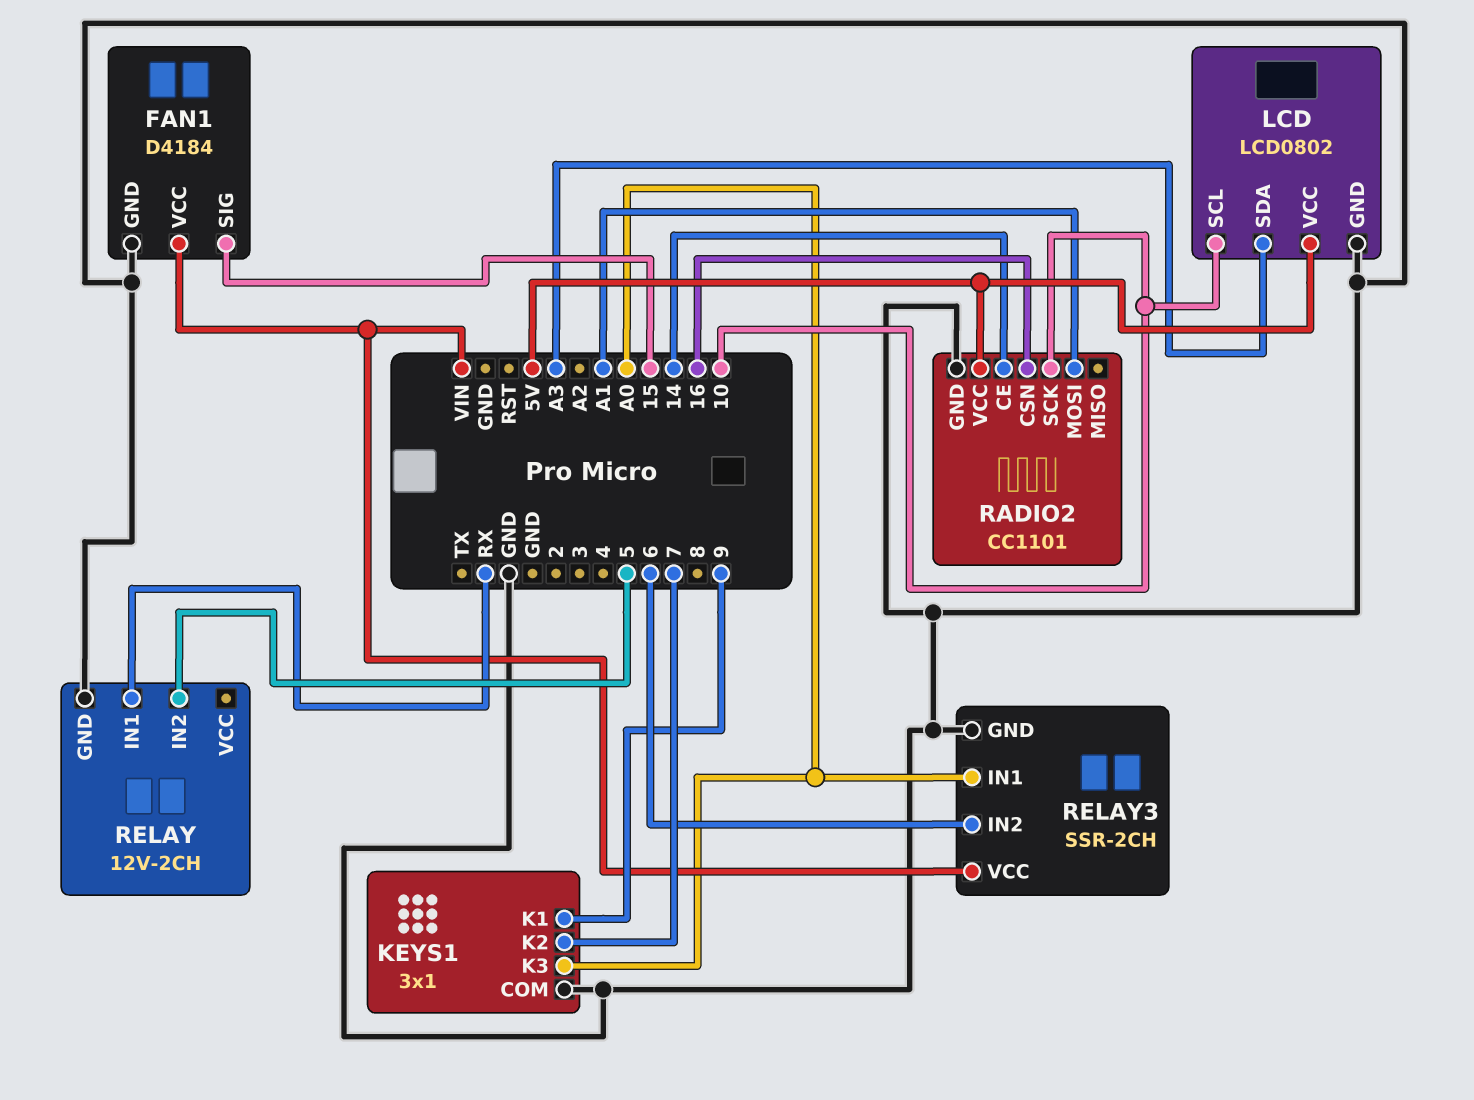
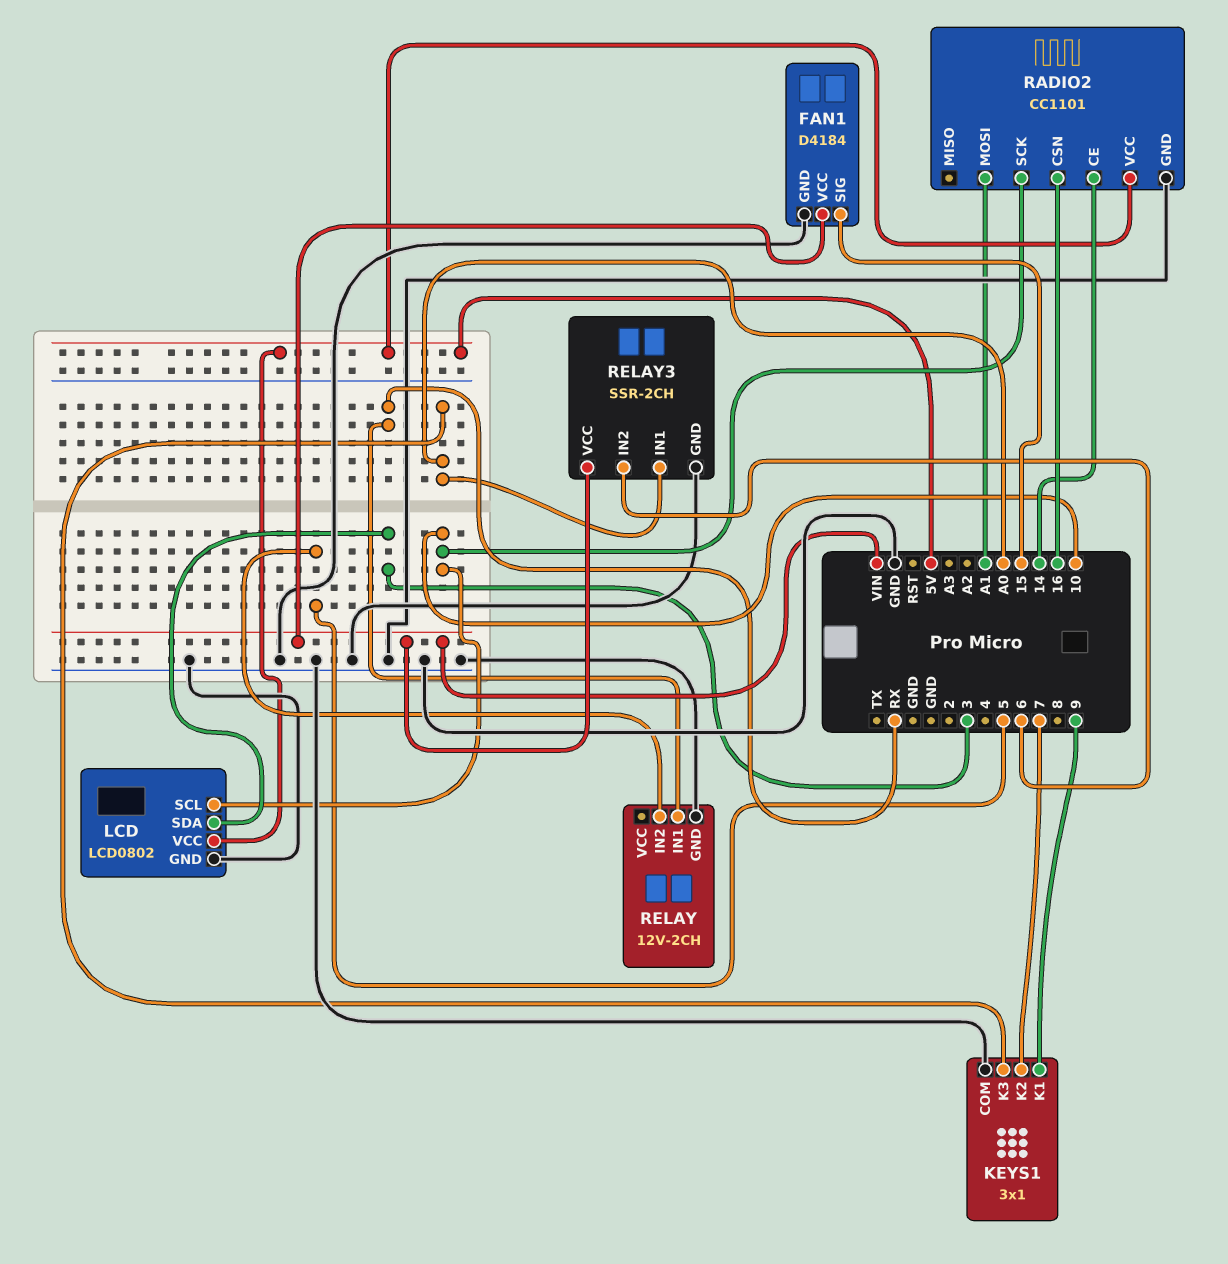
LCD pin SDA: A3 -> 3

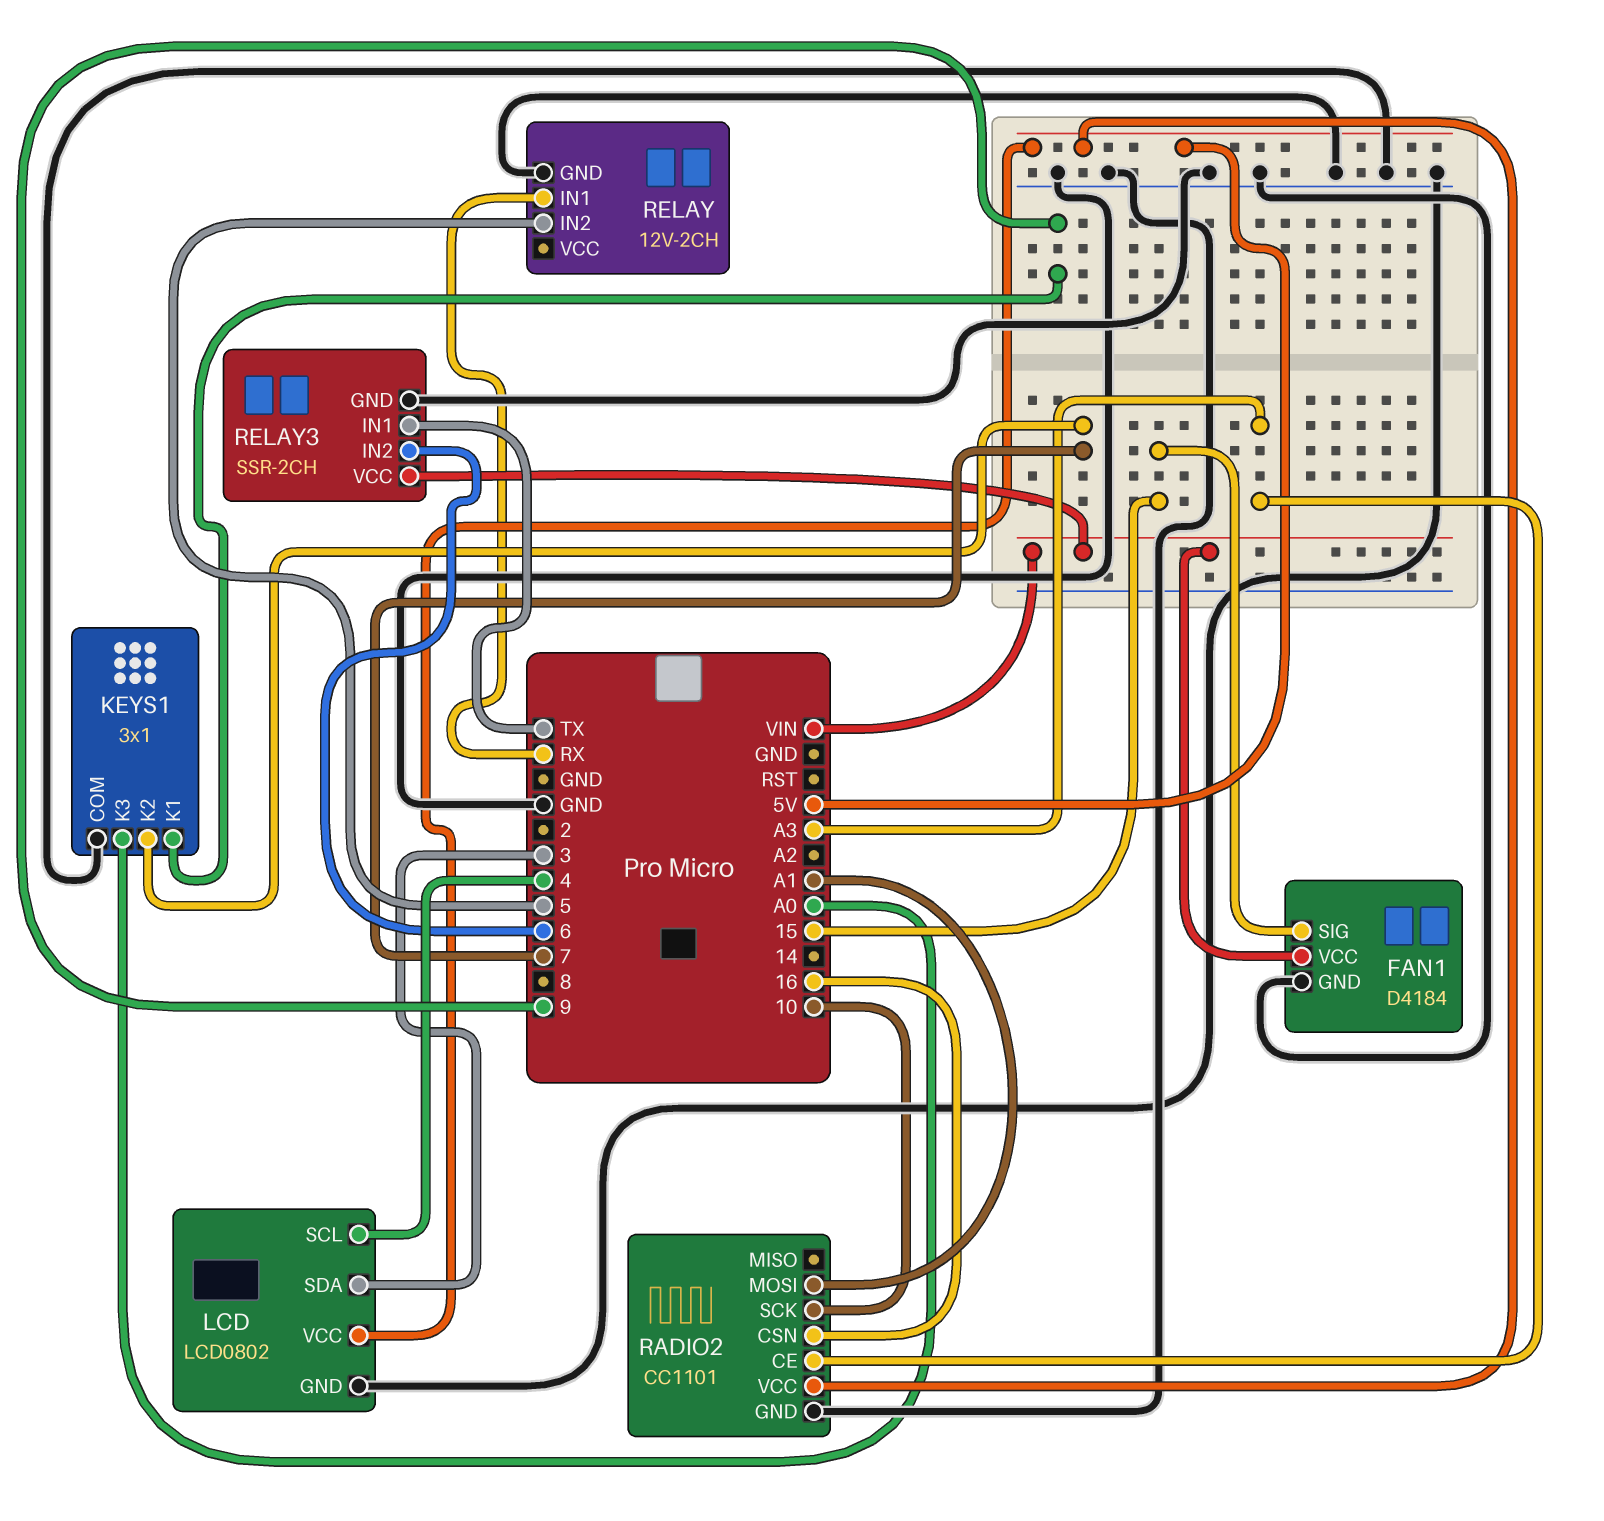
LCD pin SCL: 10 -> 4
RADIO2 pin CE: 14 -> A3
RELAY3 pin IN1: A0 -> TX

